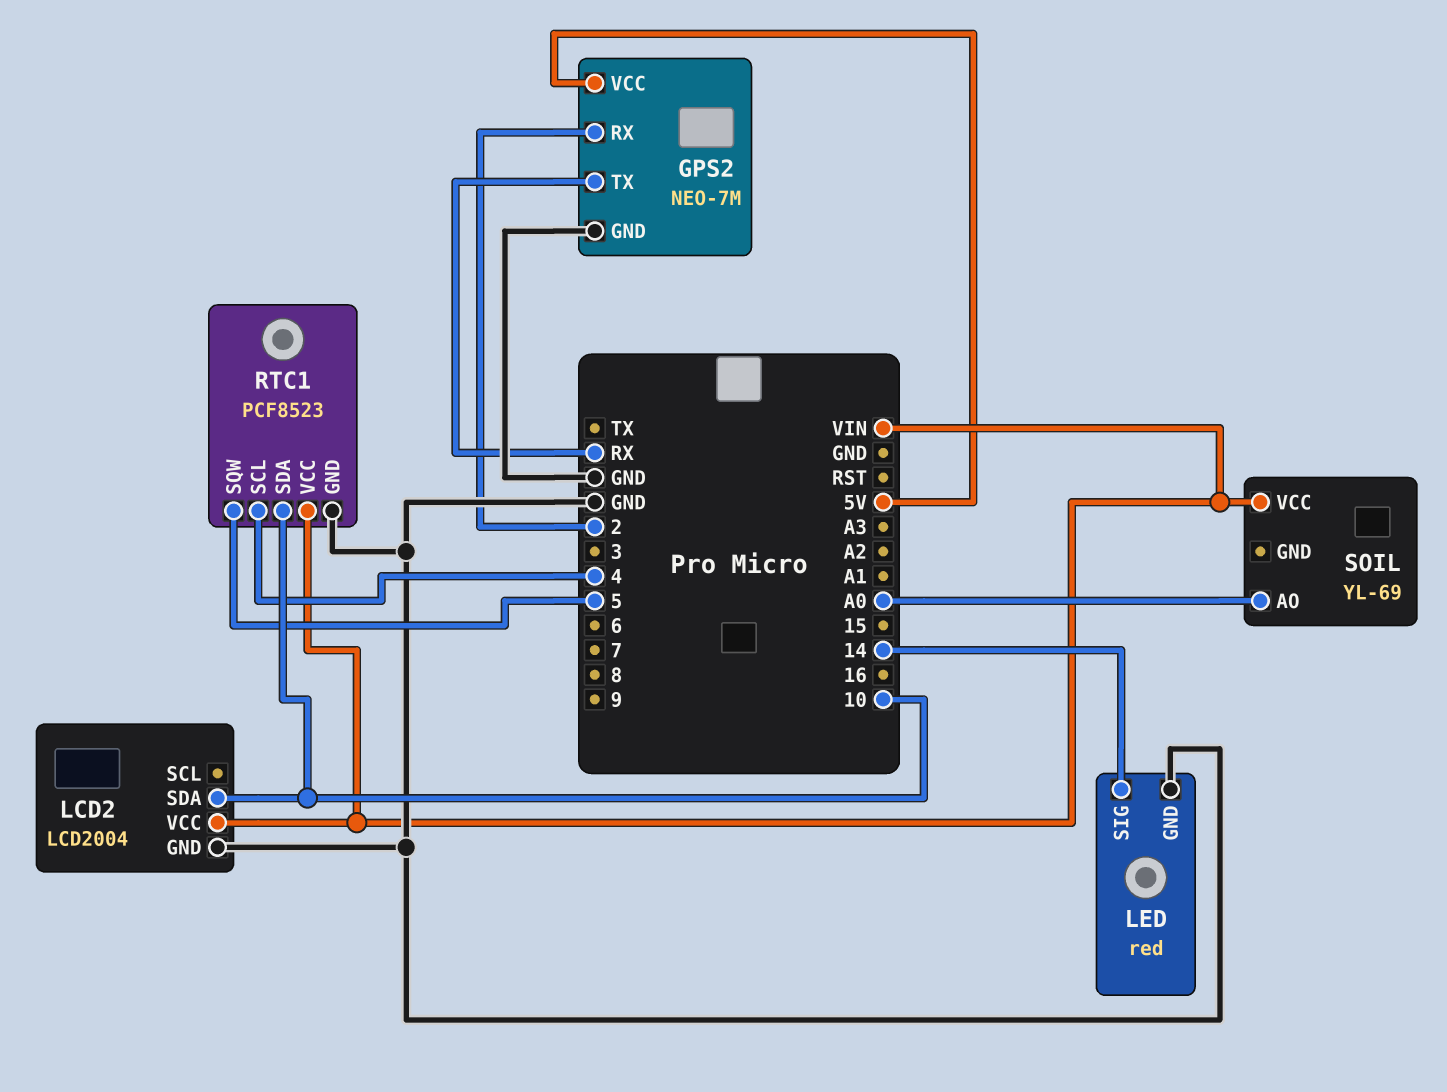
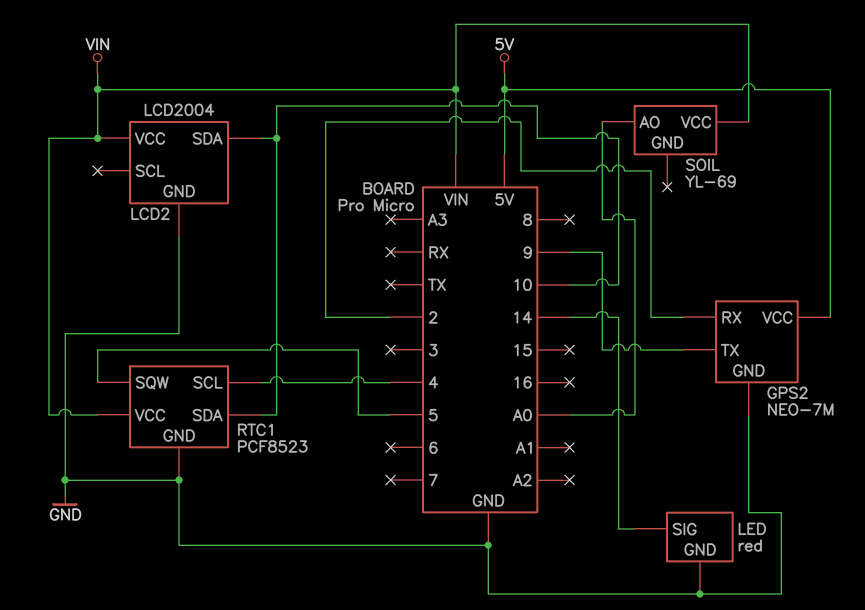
GPS2 pin TX: RX -> 9

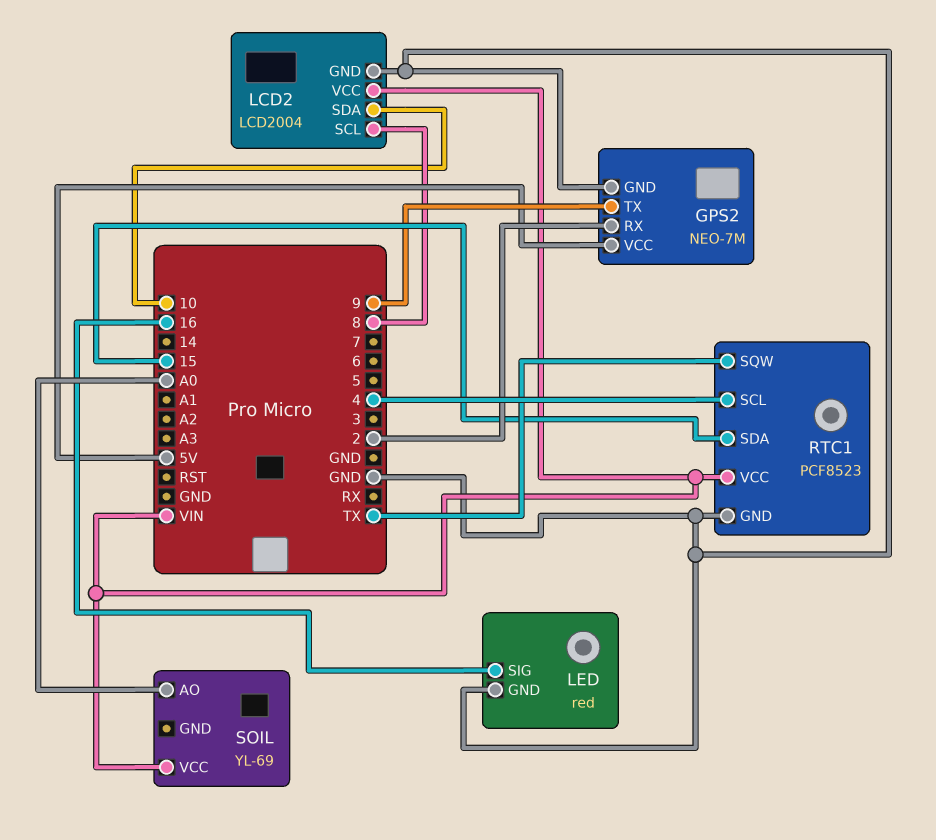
LCD2 pin SCL: none -> 8
LED pin SIG: 14 -> 16
RTC1 pin SDA: 10 -> 15
RTC1 pin SQW: 5 -> TX

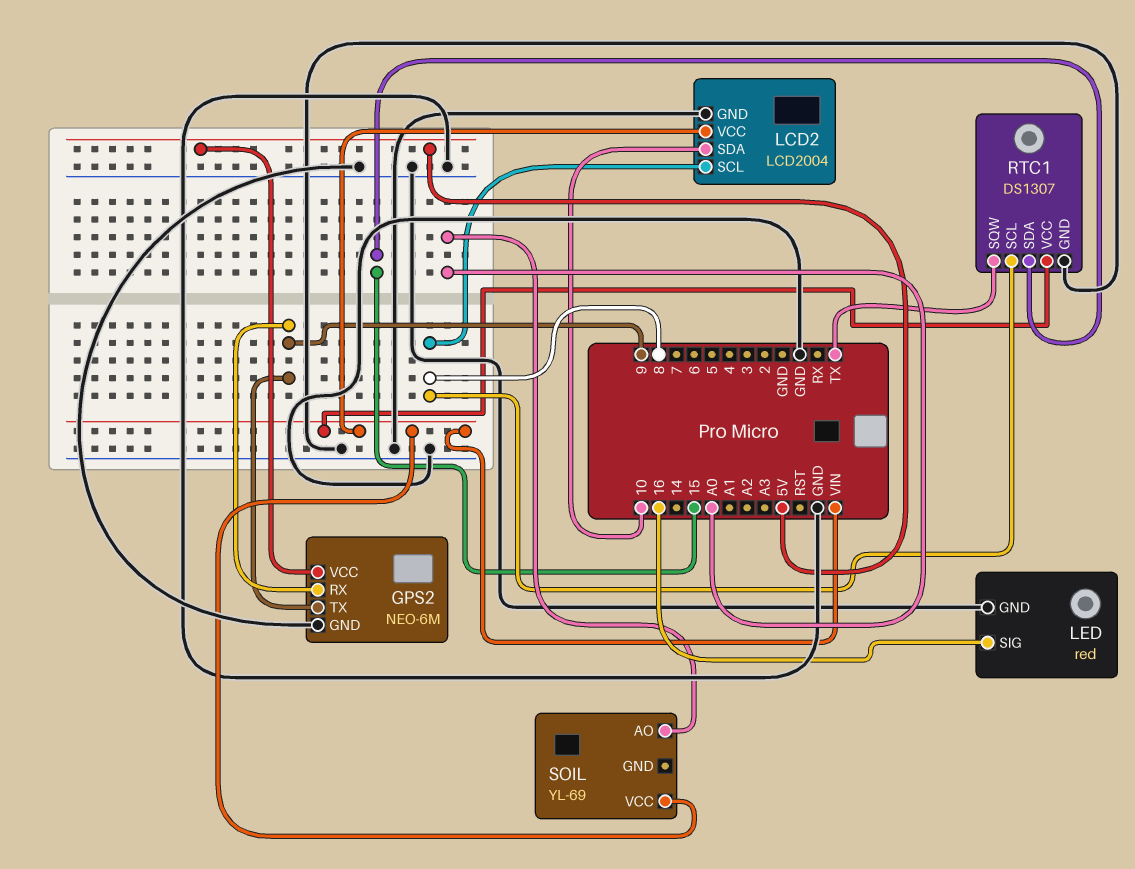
GPS2: NEO-7M -> NEO-6M
GPS2 pin RX: 2 -> 9
RTC1: PCF8523 -> DS1307
RTC1 pin SCL: 4 -> 8

